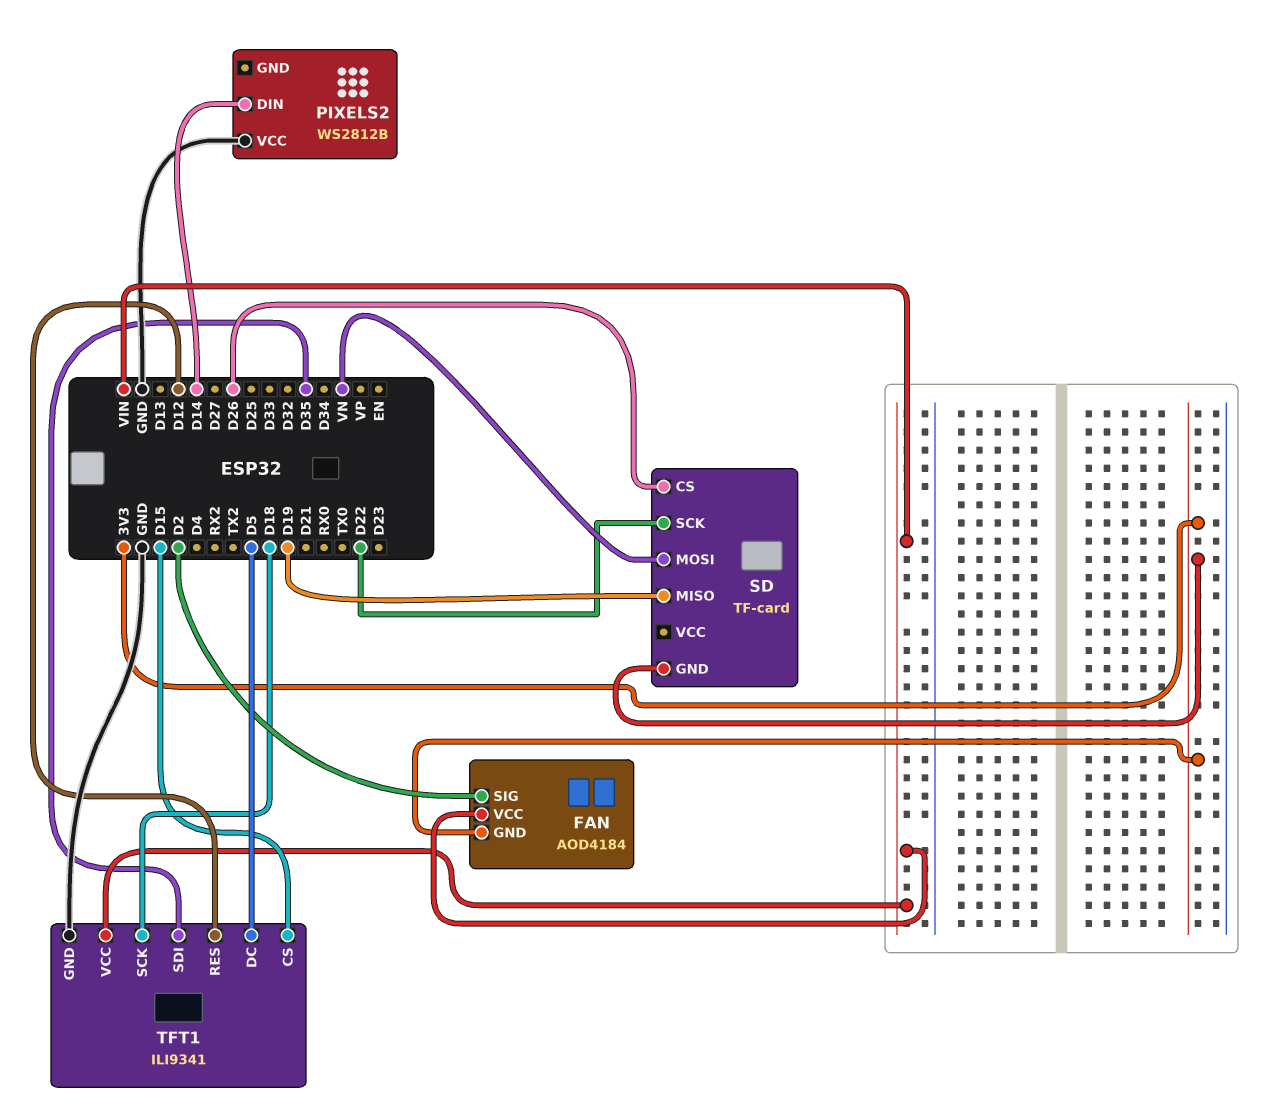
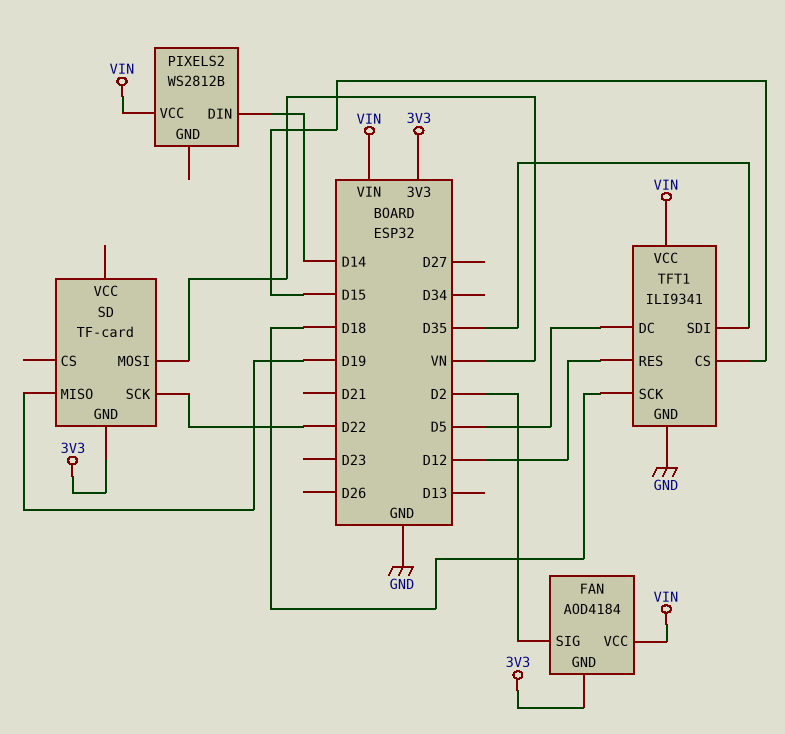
PIXELS2 pin VCC: GND -> VIN
SD pin CS: D26 -> none

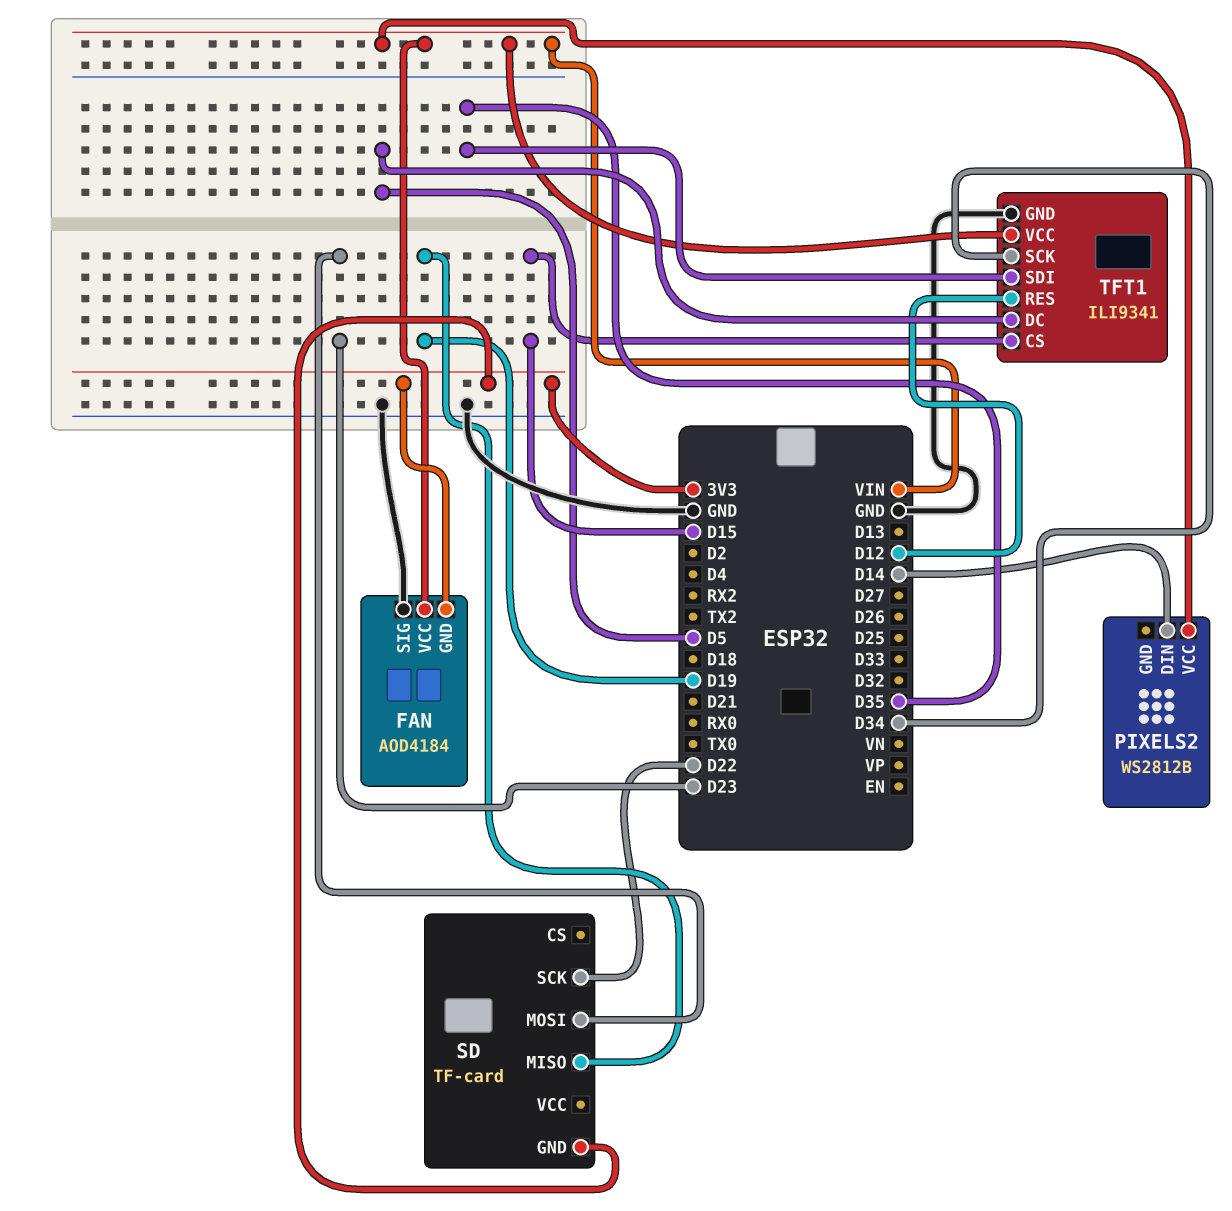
FAN pin SIG: D2 -> GND
SD pin MOSI: VN -> D23
TFT1 pin SCK: D18 -> D34

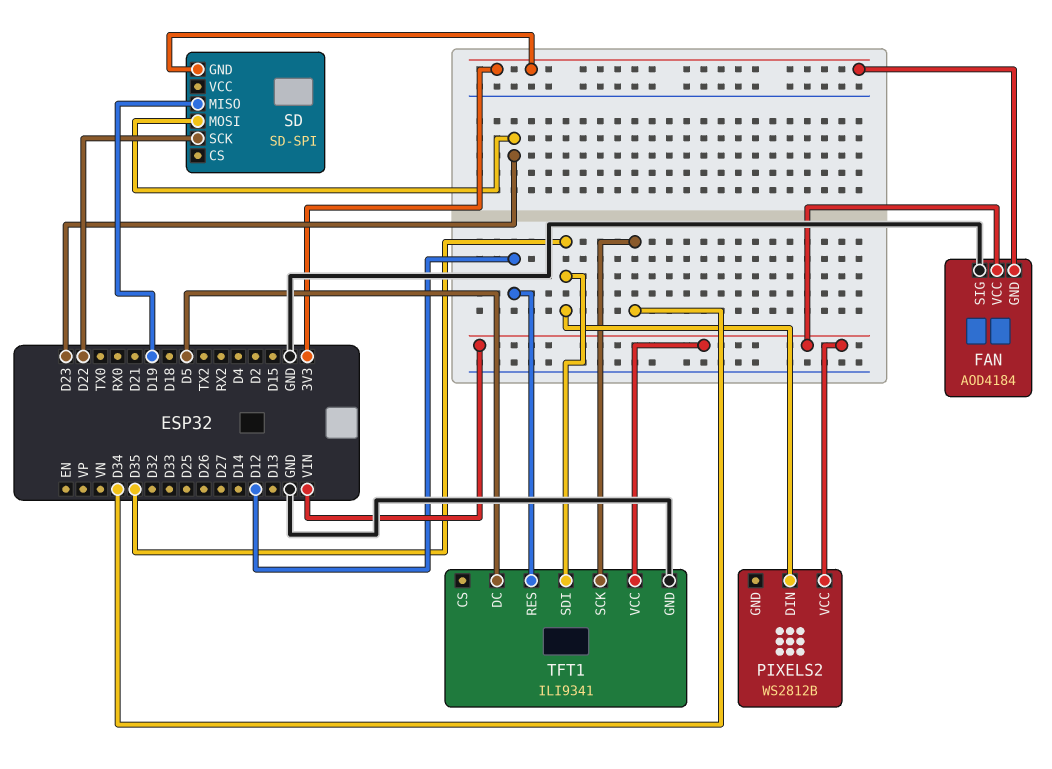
PIXELS2 pin DIN: D14 -> D35
SD: TF-card -> SD-SPI
TFT1 pin CS: D15 -> none

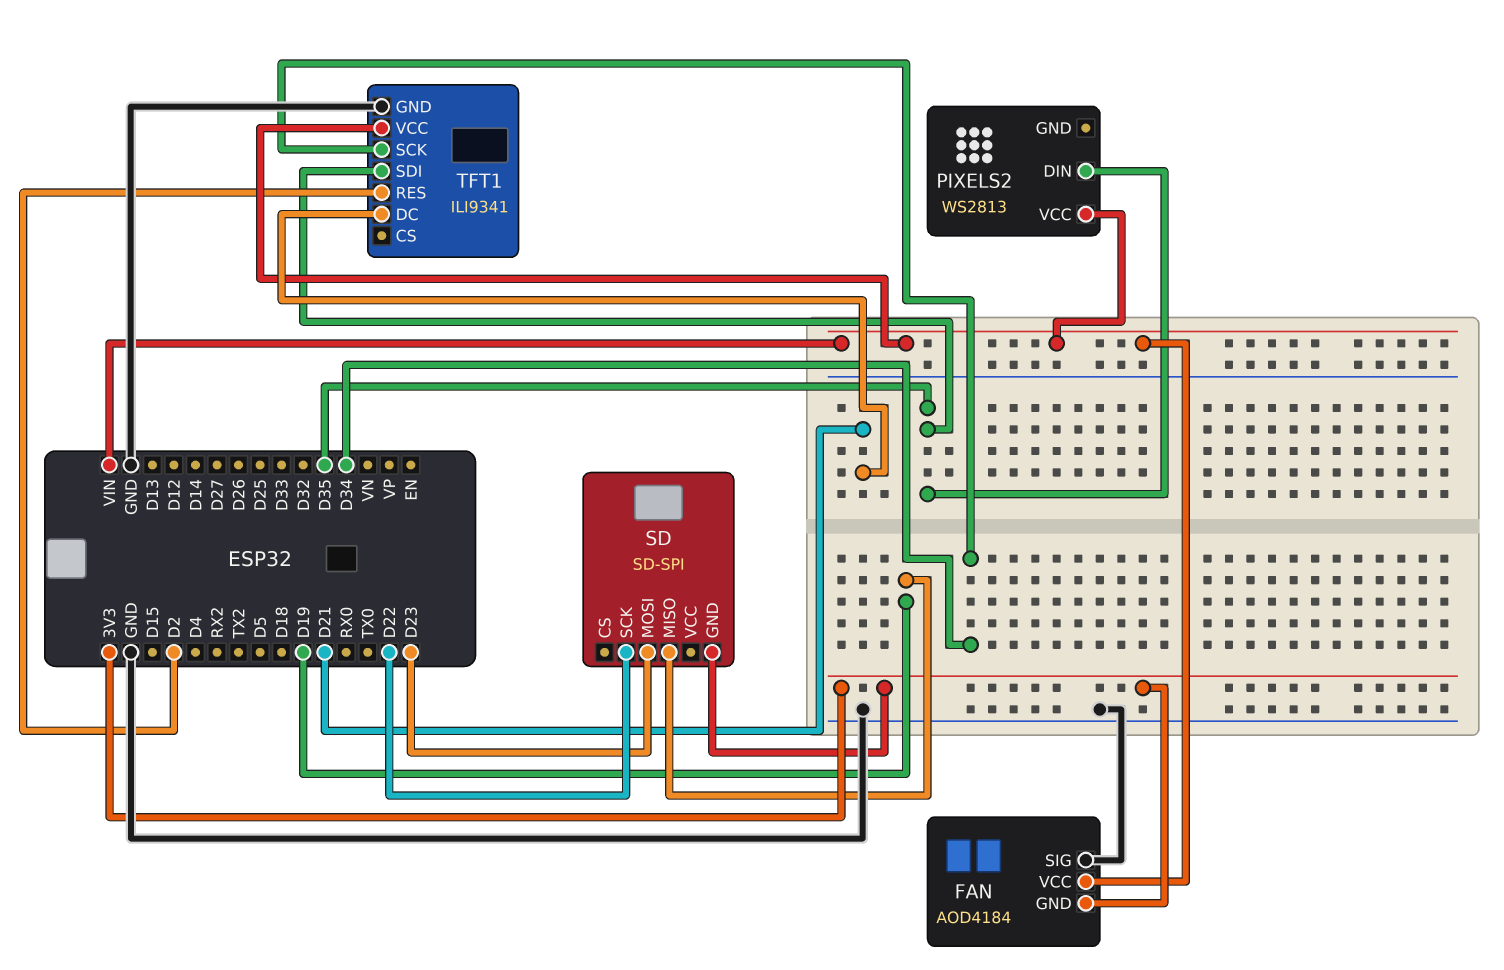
PIXELS2: WS2812B -> WS2813
TFT1 pin DC: D5 -> D21
TFT1 pin RES: D12 -> D2

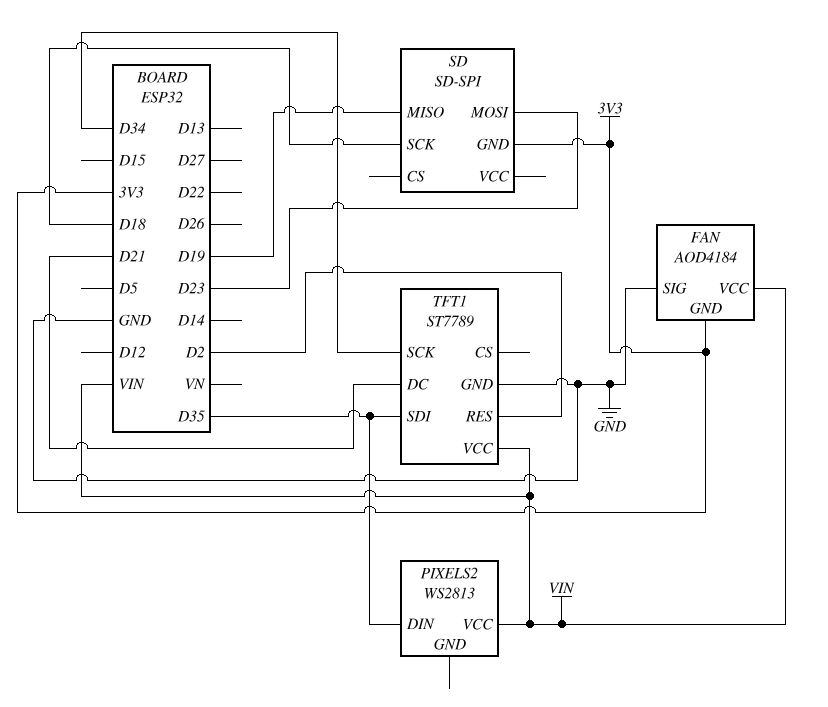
SD pin SCK: D22 -> D18
TFT1: ILI9341 -> ST7789

